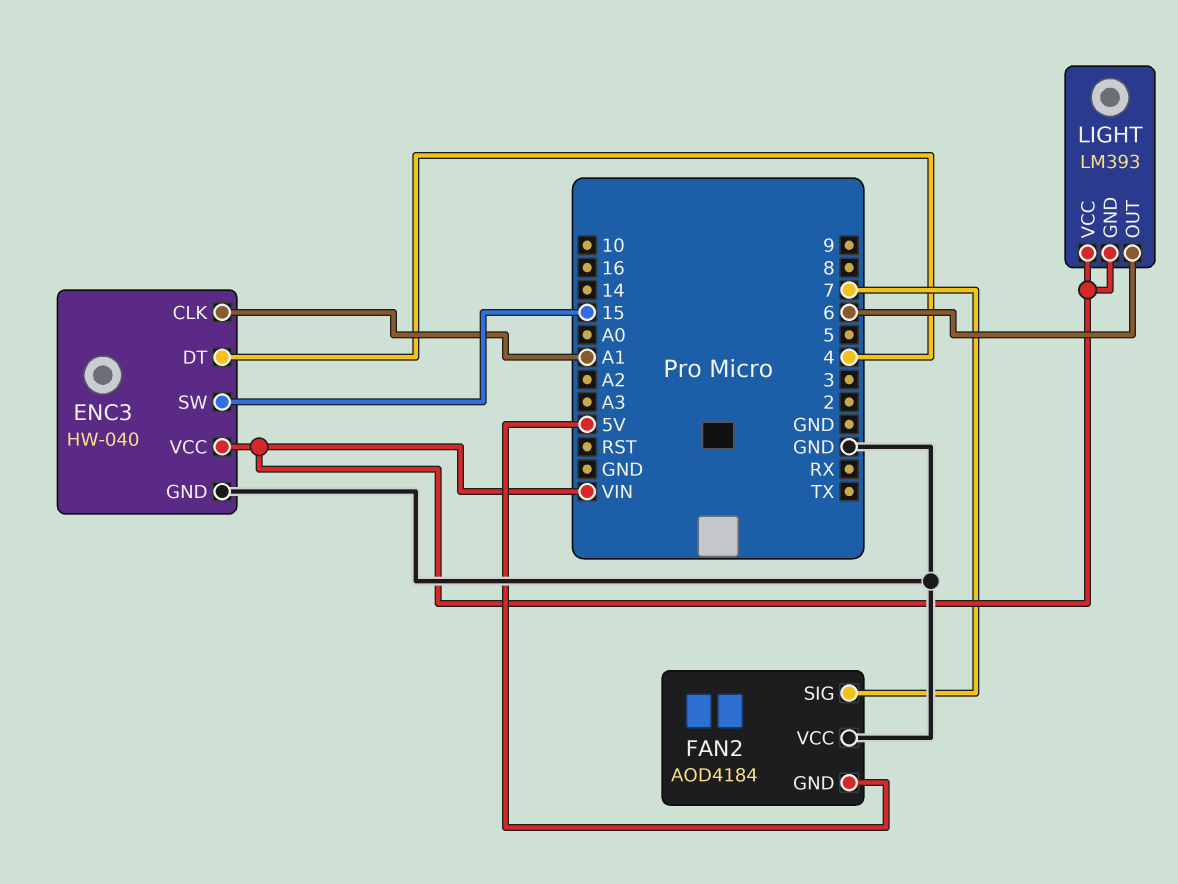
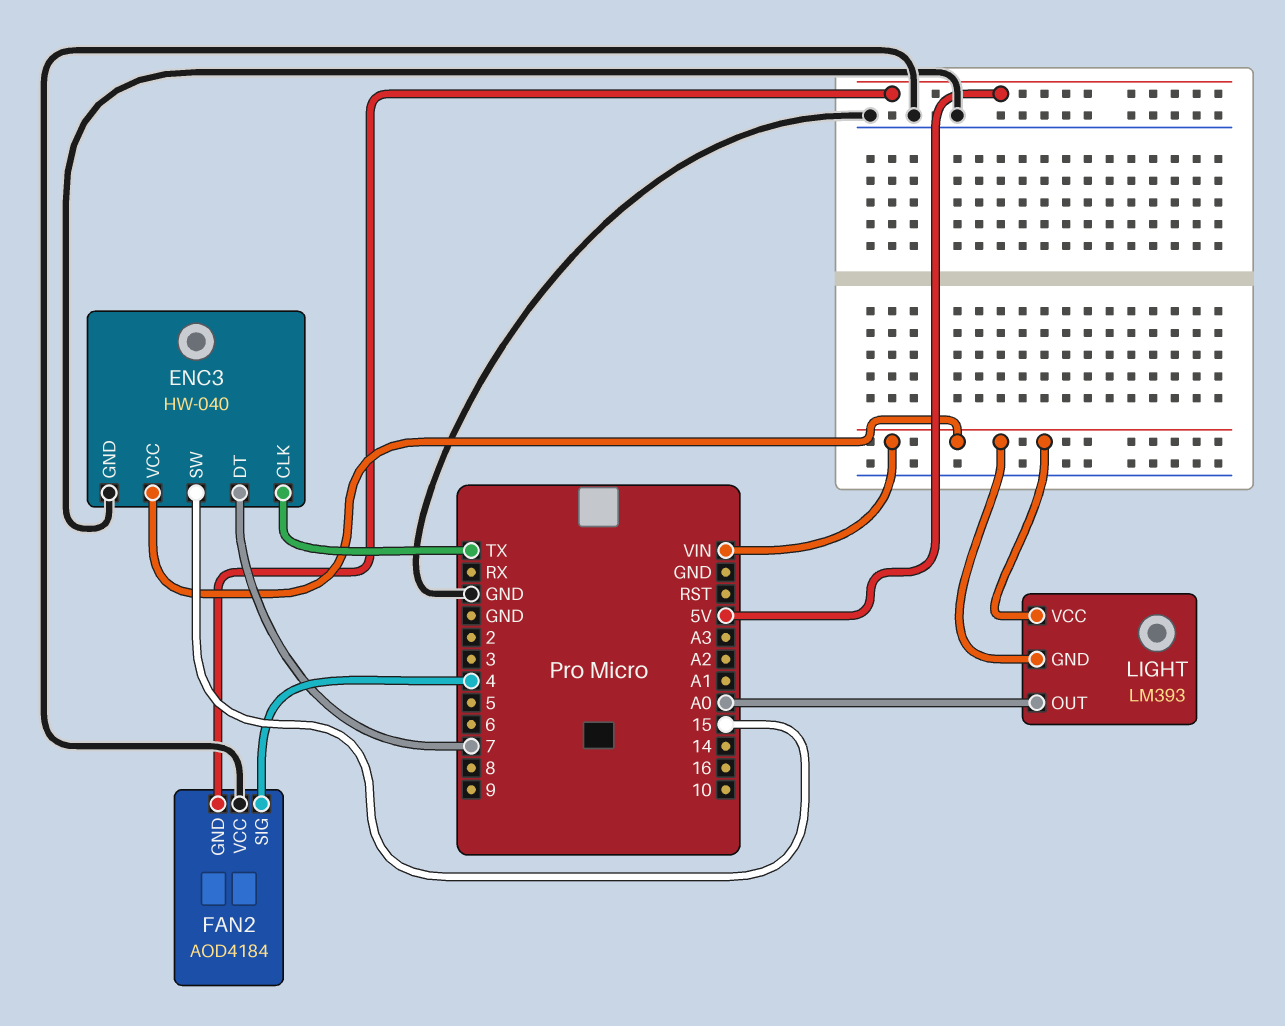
ENC3 pin CLK: A1 -> TX
ENC3 pin DT: 4 -> 7
FAN2 pin SIG: 7 -> 4
LIGHT pin OUT: 6 -> A0

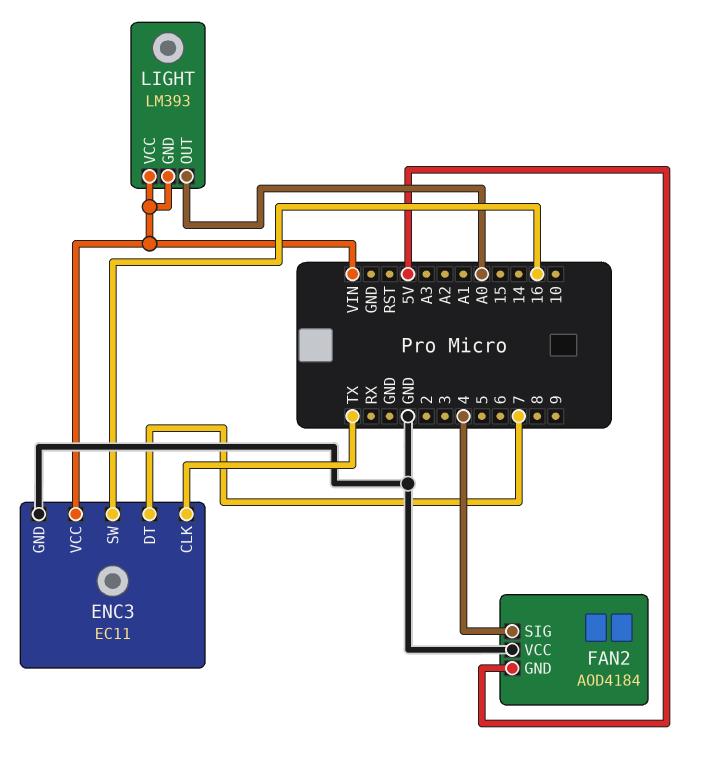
ENC3: HW-040 -> EC11
ENC3 pin SW: 15 -> 16

